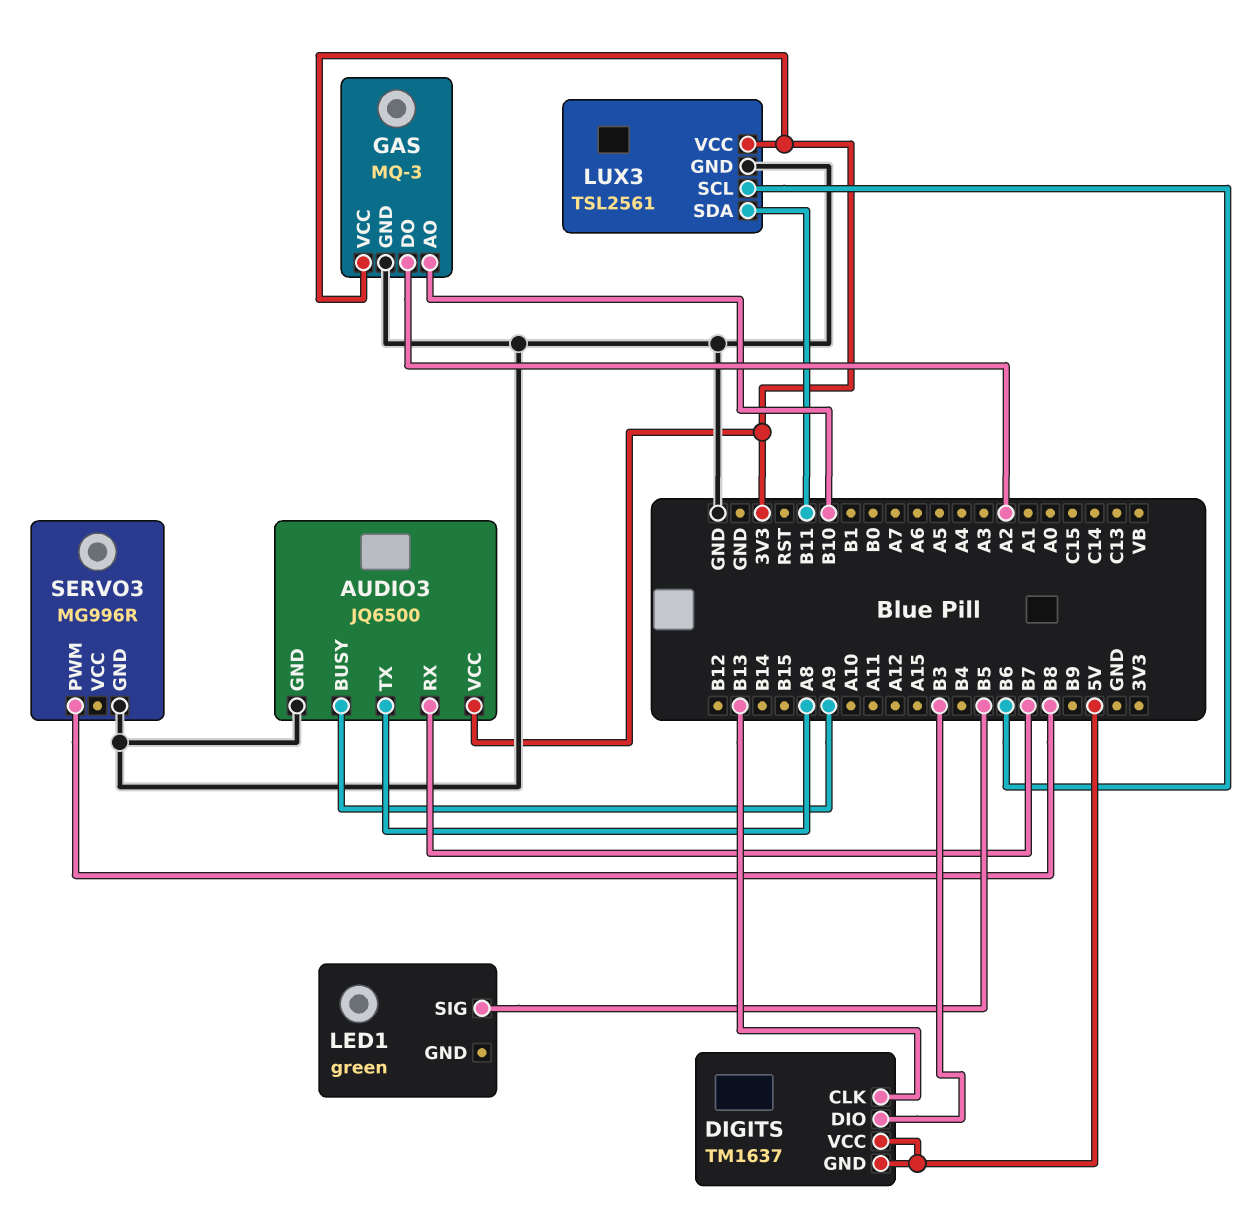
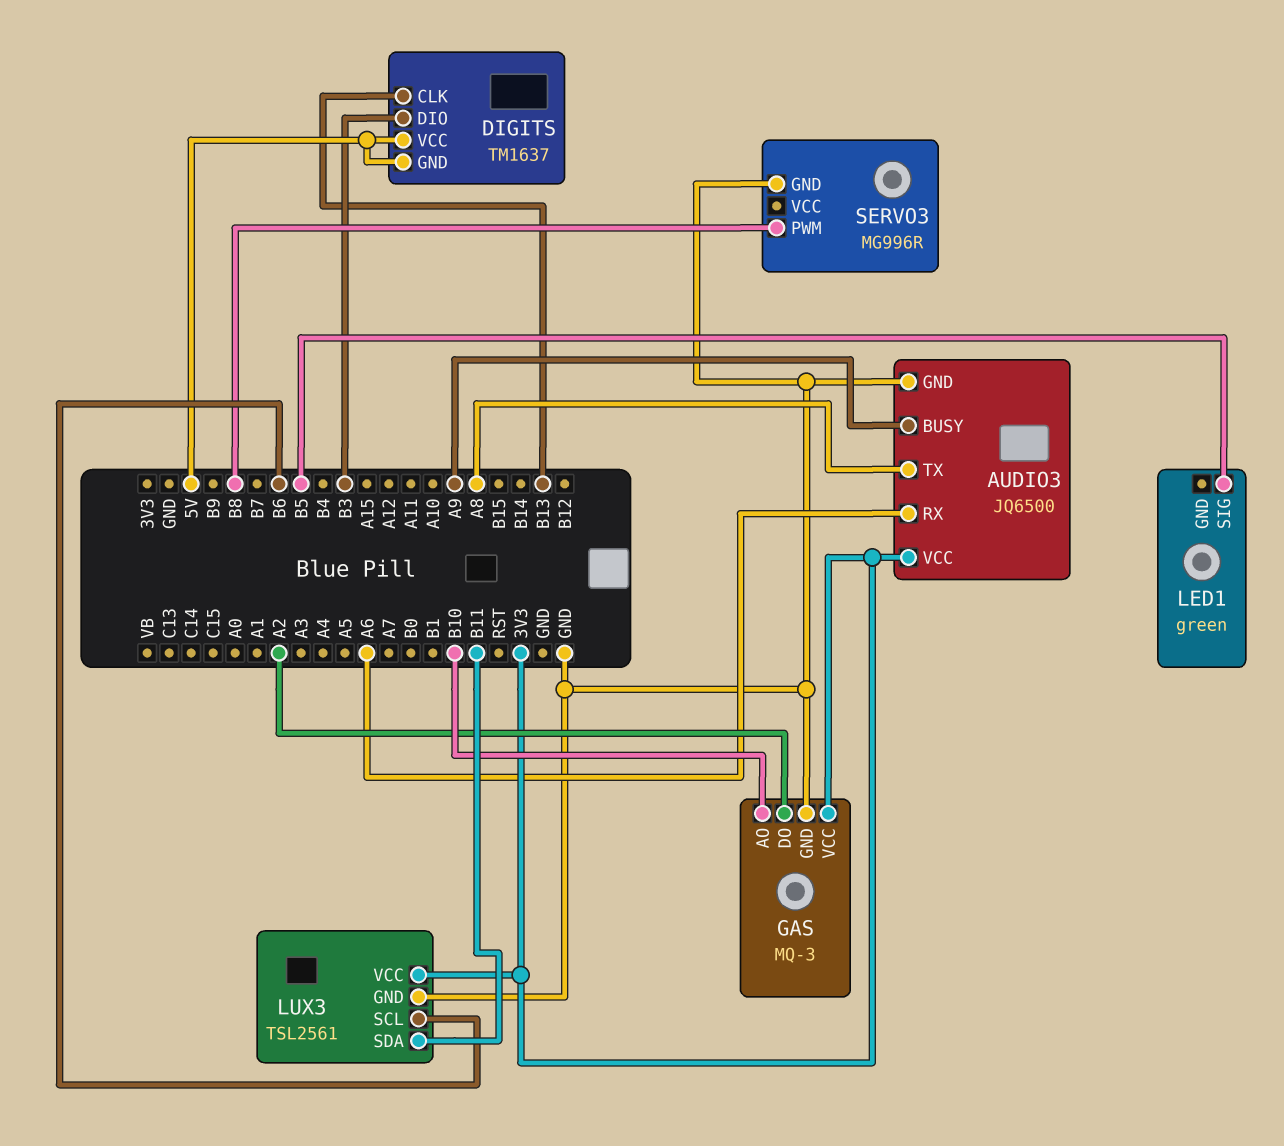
AUDIO3 pin RX: B7 -> A6

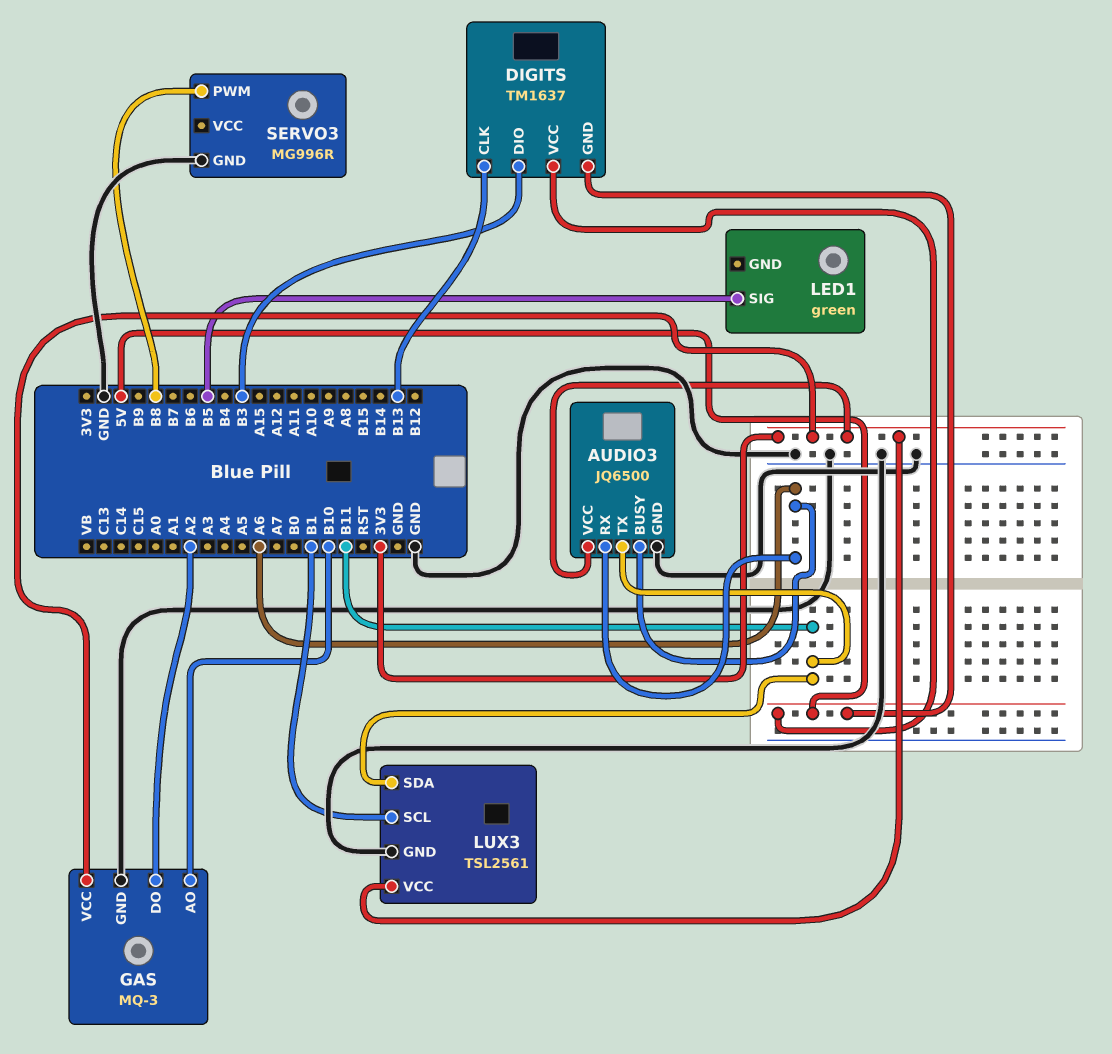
AUDIO3 pin BUSY: A9 -> A6
AUDIO3 pin TX: A8 -> B11
LUX3 pin SCL: B6 -> B1

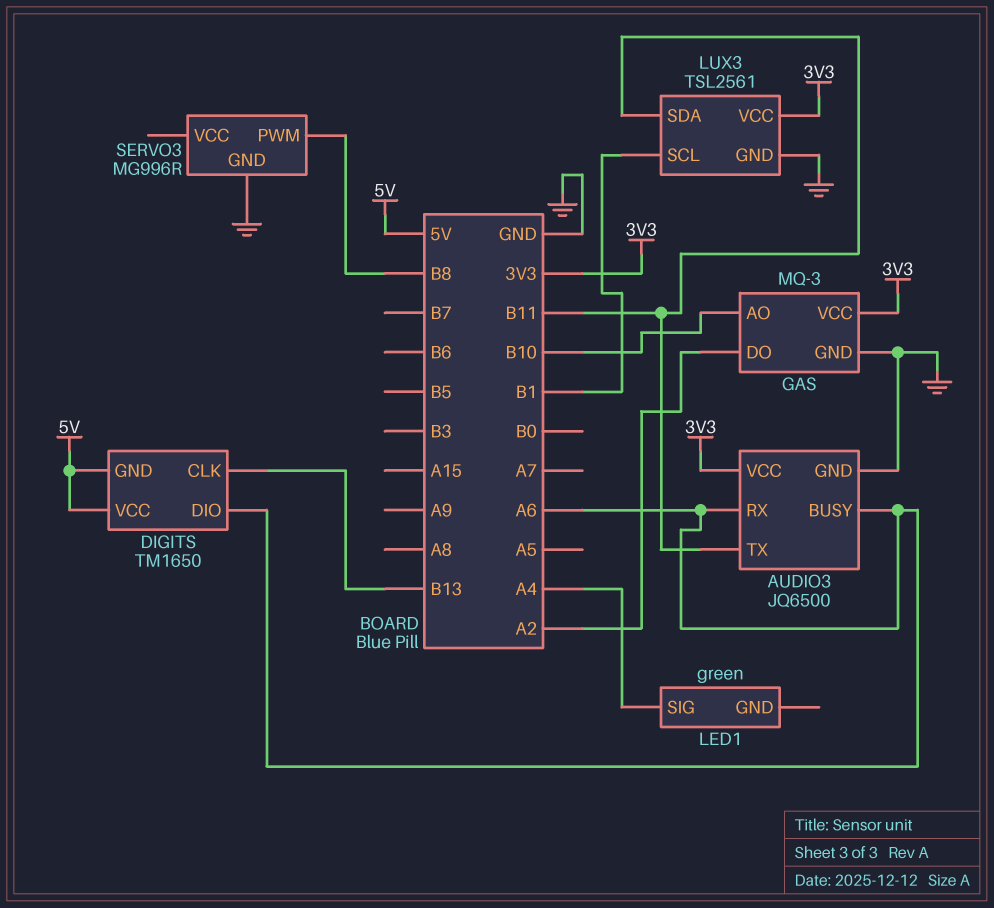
DIGITS: TM1637 -> TM1650
DIGITS pin DIO: B3 -> A6
LED1 pin SIG: B5 -> A4

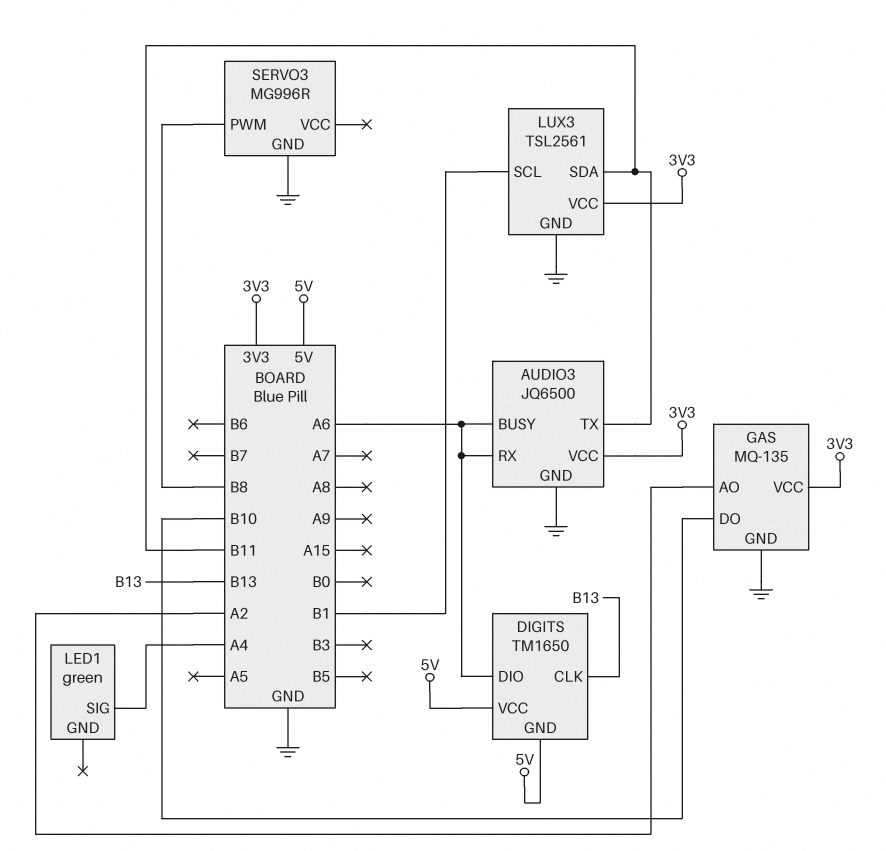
GAS: MQ-3 -> MQ-135
GAS pin AO: B10 -> A2
GAS pin DO: A2 -> B10

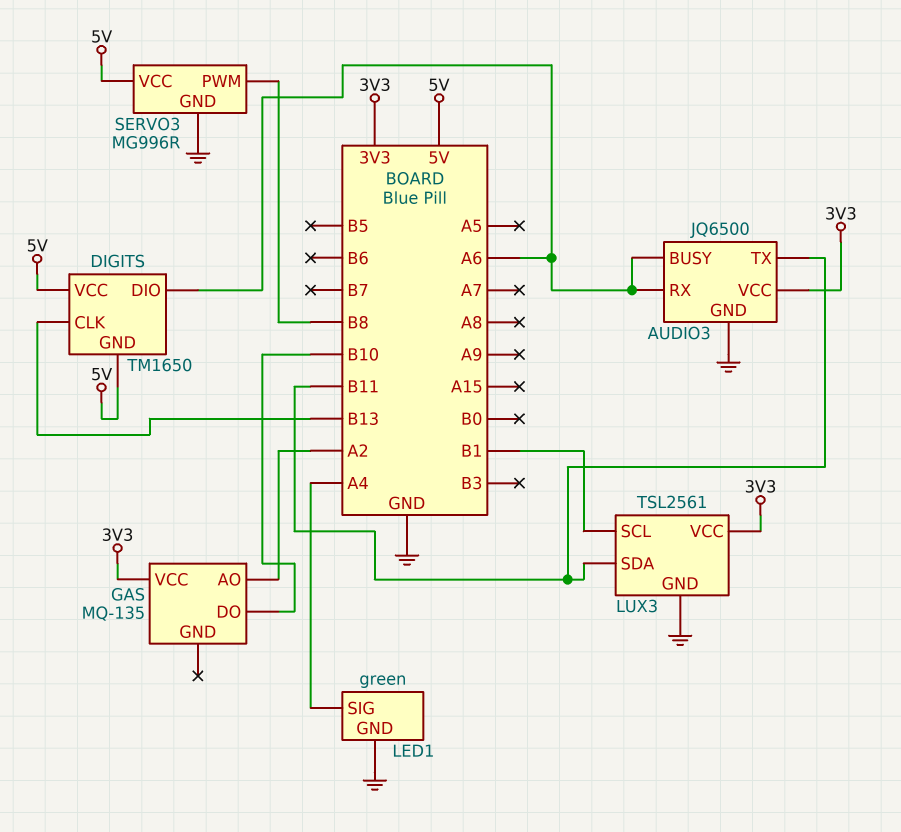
GAS pin GND: GND -> none
LED1 pin GND: none -> GND
SERVO3 pin VCC: none -> 5V

